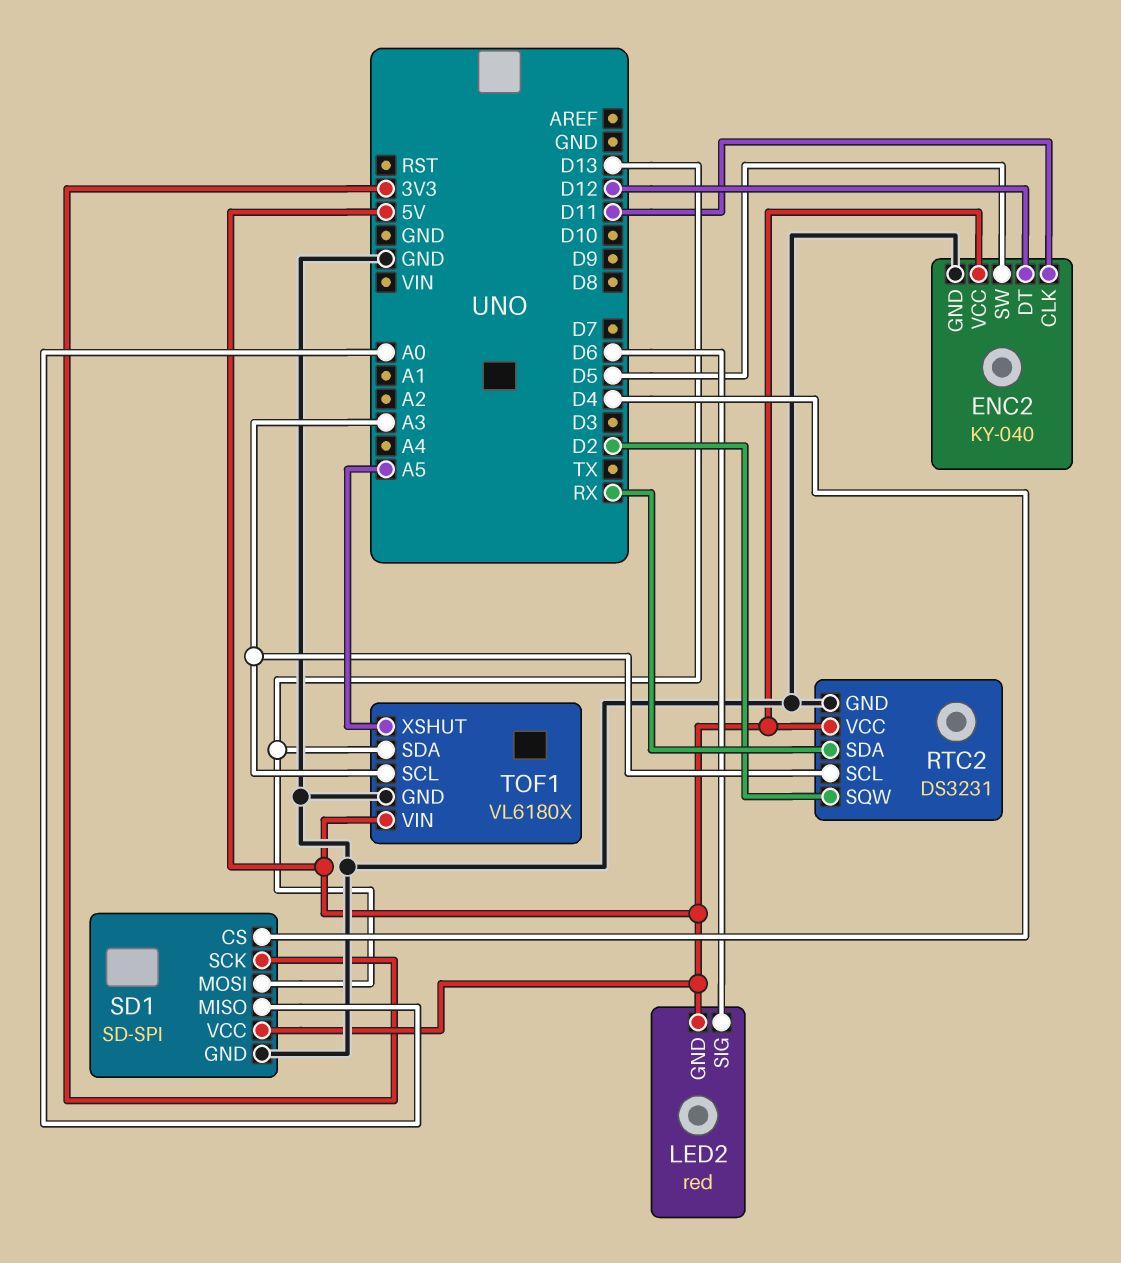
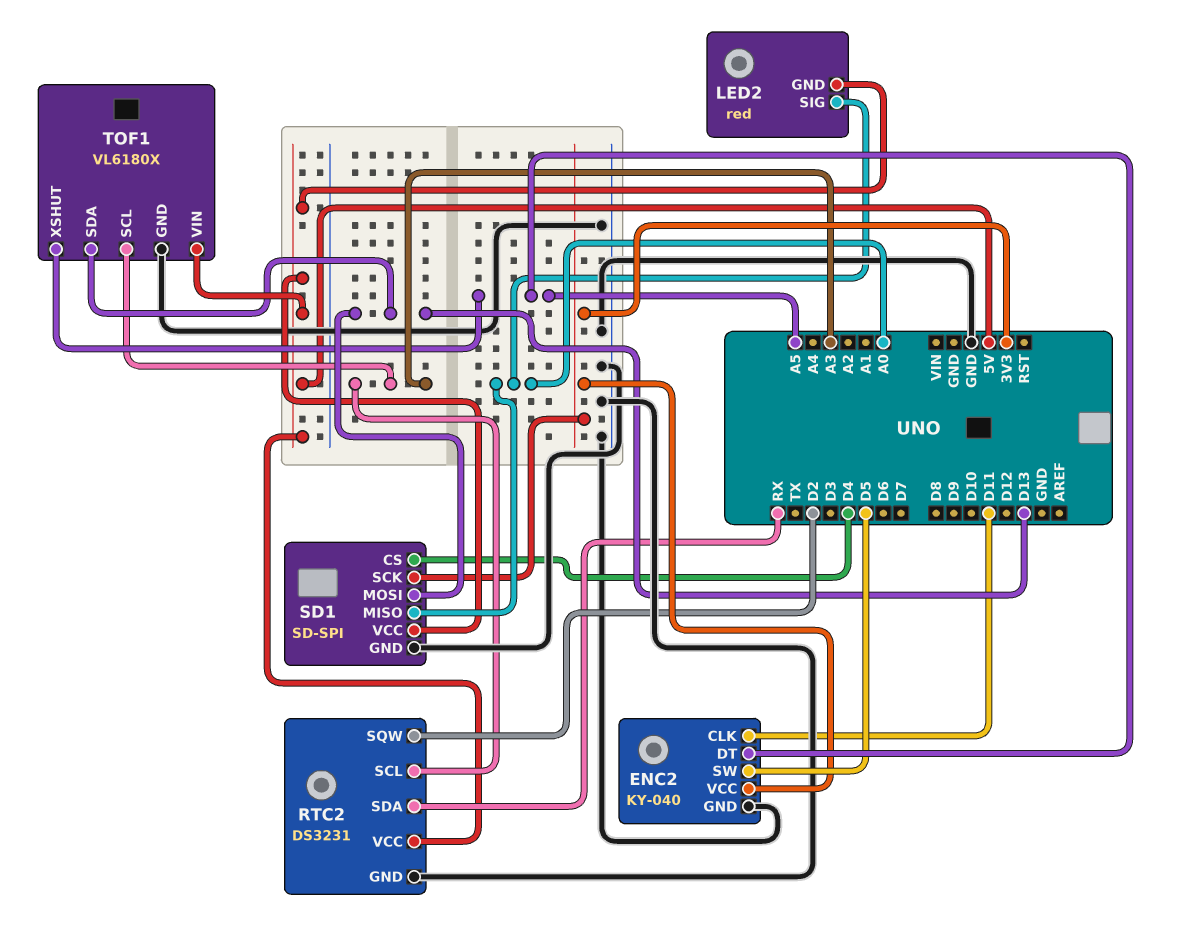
ENC2 pin DT: D12 -> A5
ENC2 pin VCC: 5V -> 3V3
LED2 pin SIG: D6 -> A0

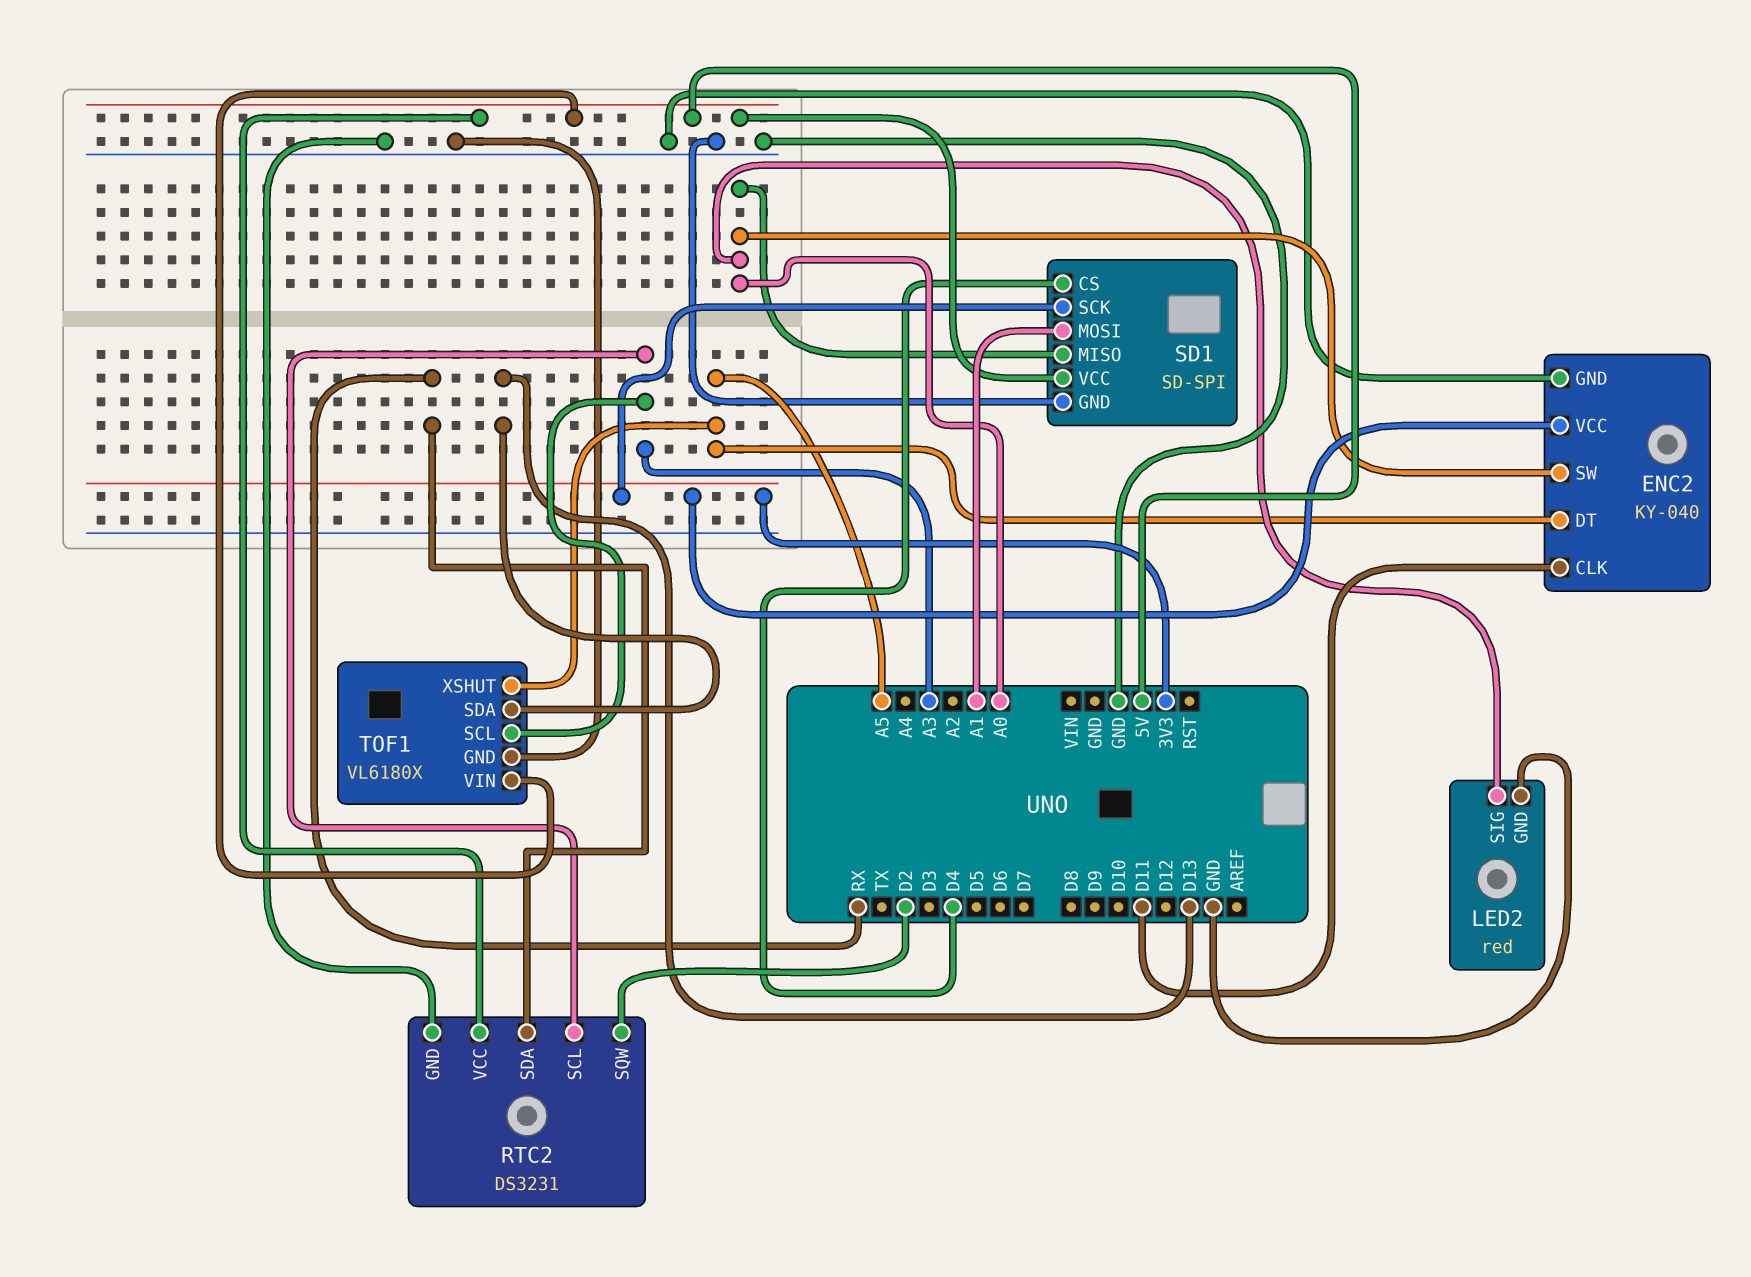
ENC2 pin SW: D5 -> A0
LED2 pin GND: 5V -> GND
SD1 pin MOSI: D13 -> A1

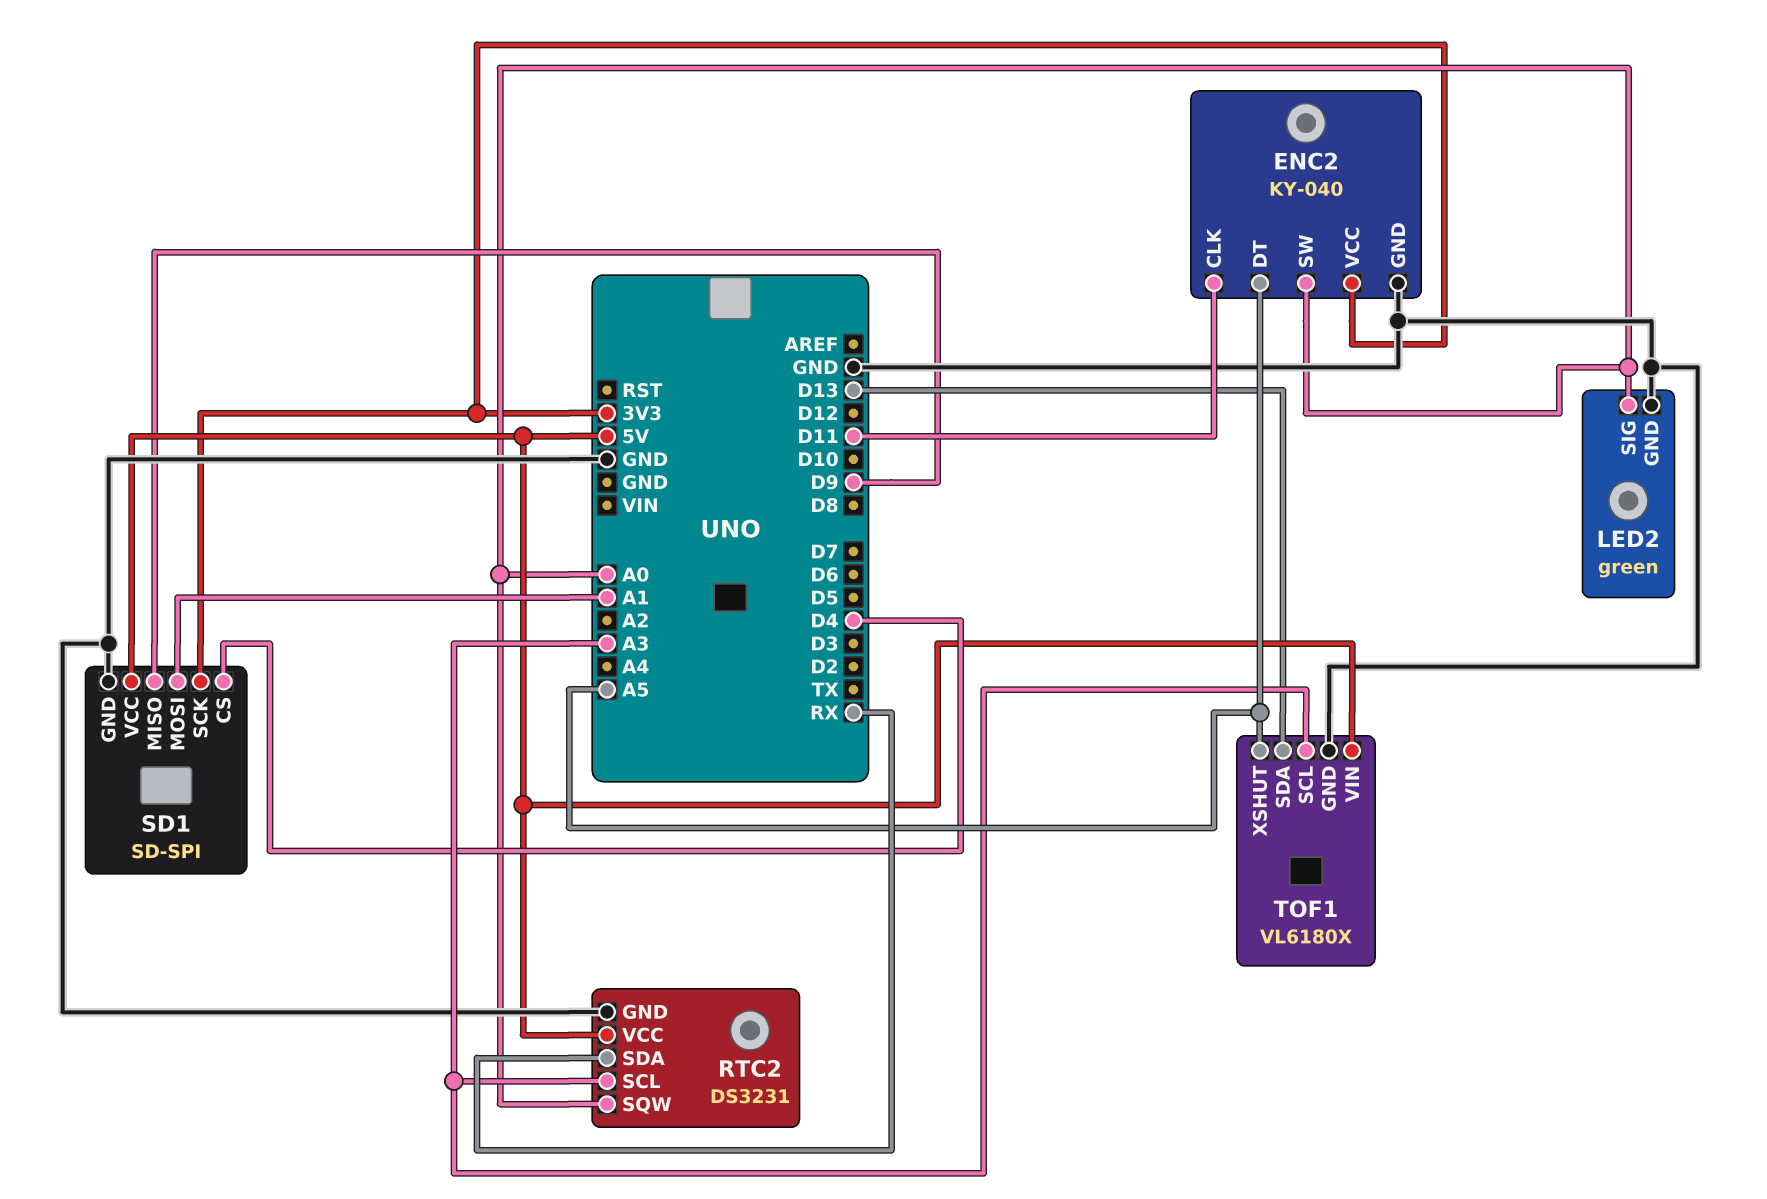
LED2: red -> green
RTC2 pin SQW: D2 -> A0
SD1 pin MISO: A0 -> D9

